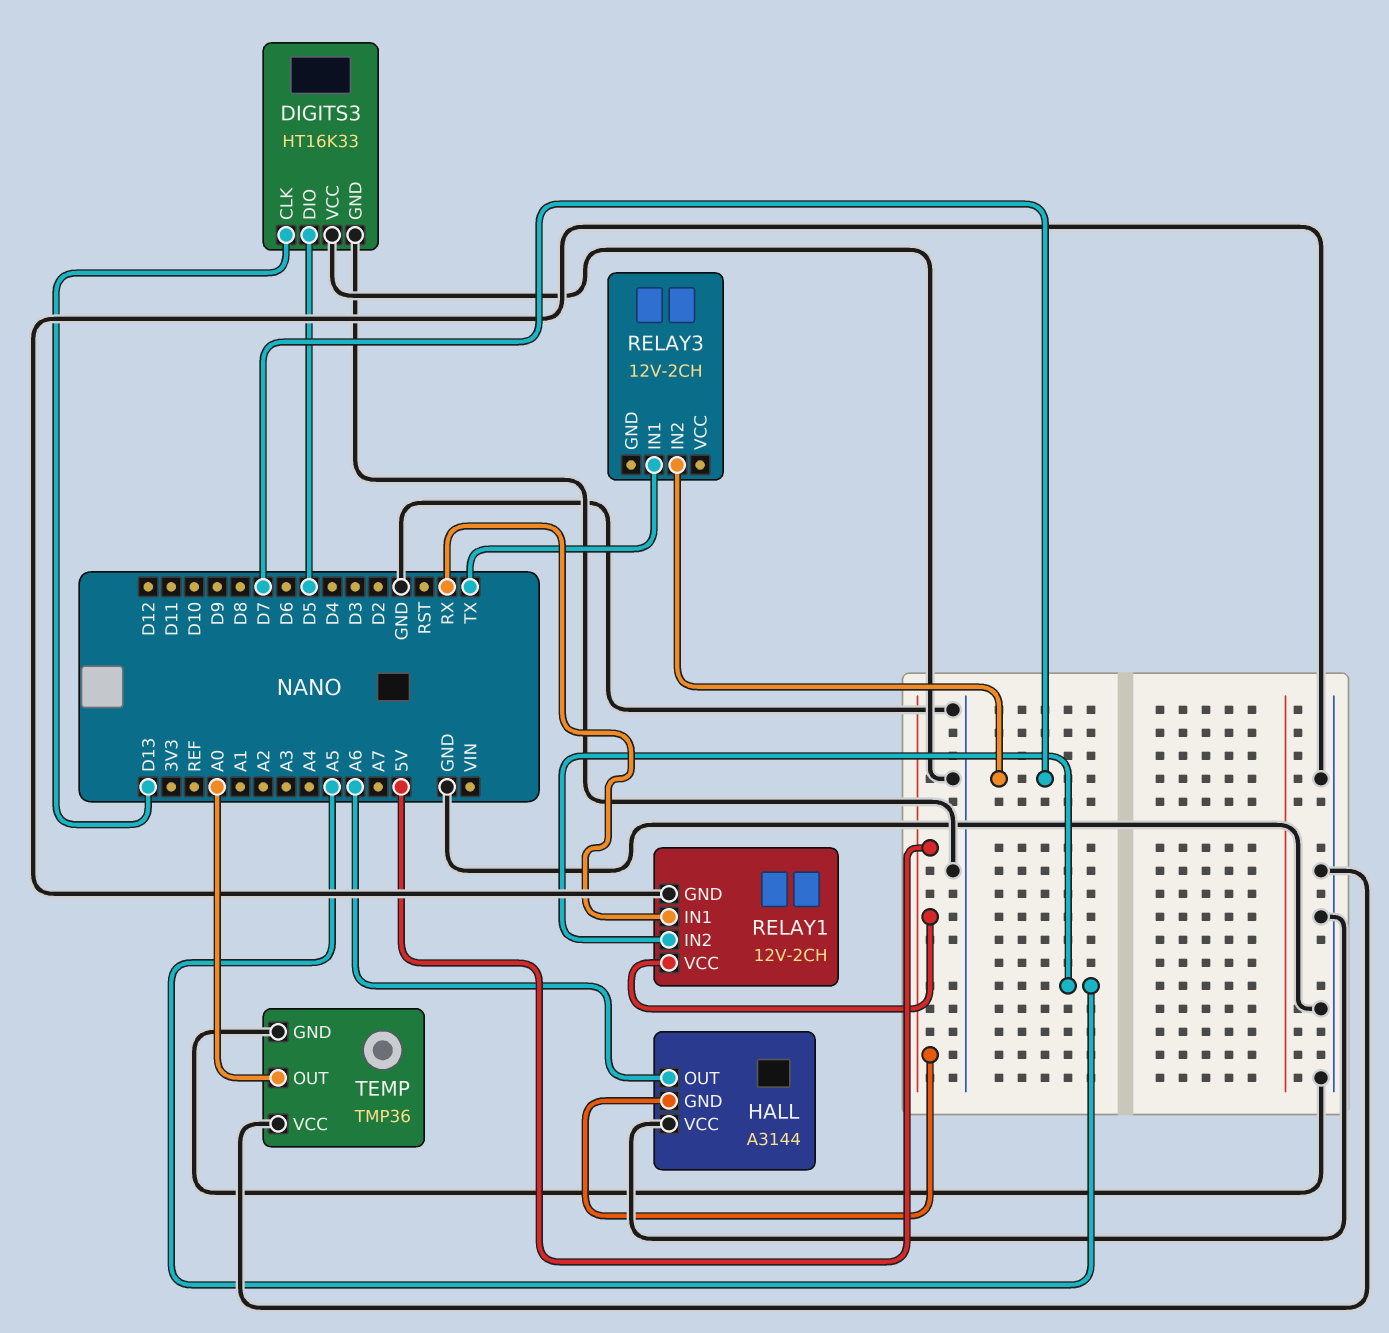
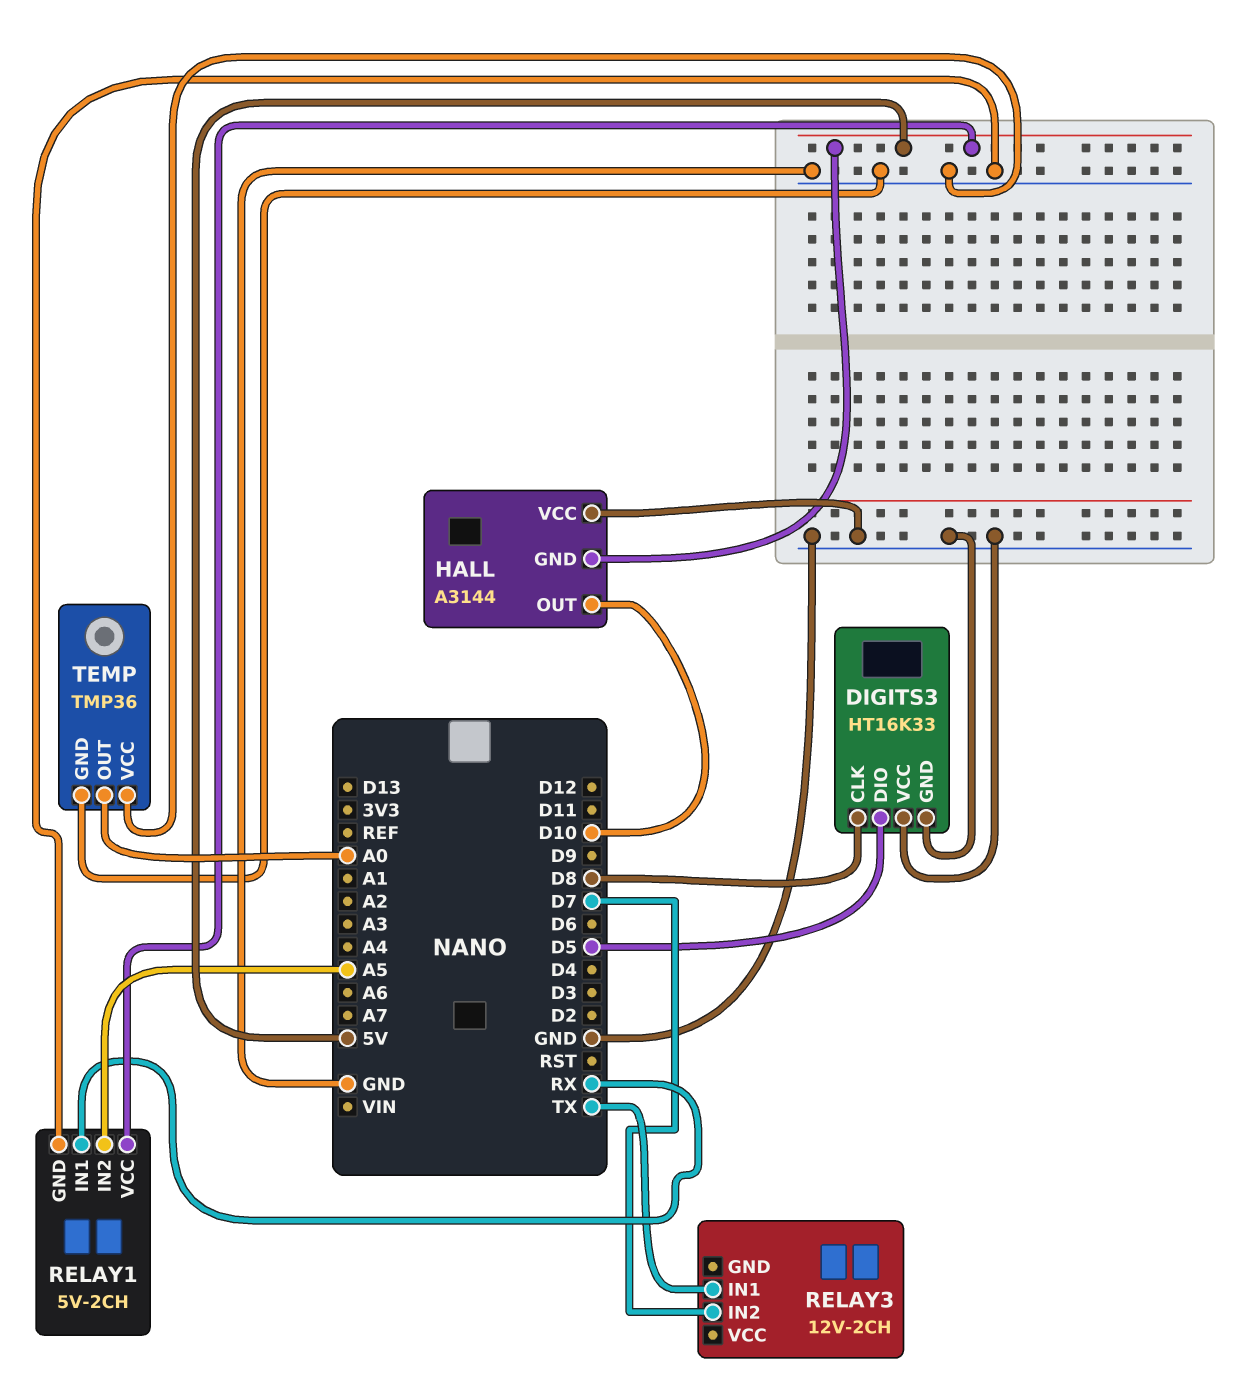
DIGITS3 pin CLK: D13 -> D8
HALL pin OUT: A6 -> D10
RELAY1: 12V-2CH -> 5V-2CH

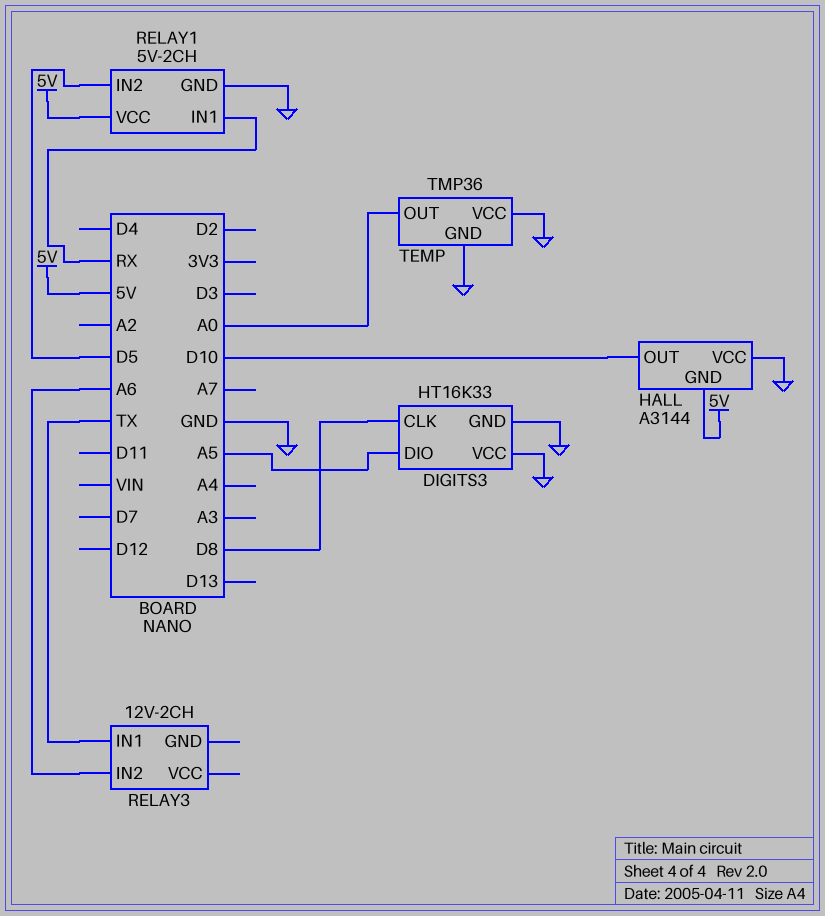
DIGITS3 pin DIO: D5 -> A5
RELAY1 pin IN2: A5 -> D5
RELAY3 pin IN2: D7 -> A6

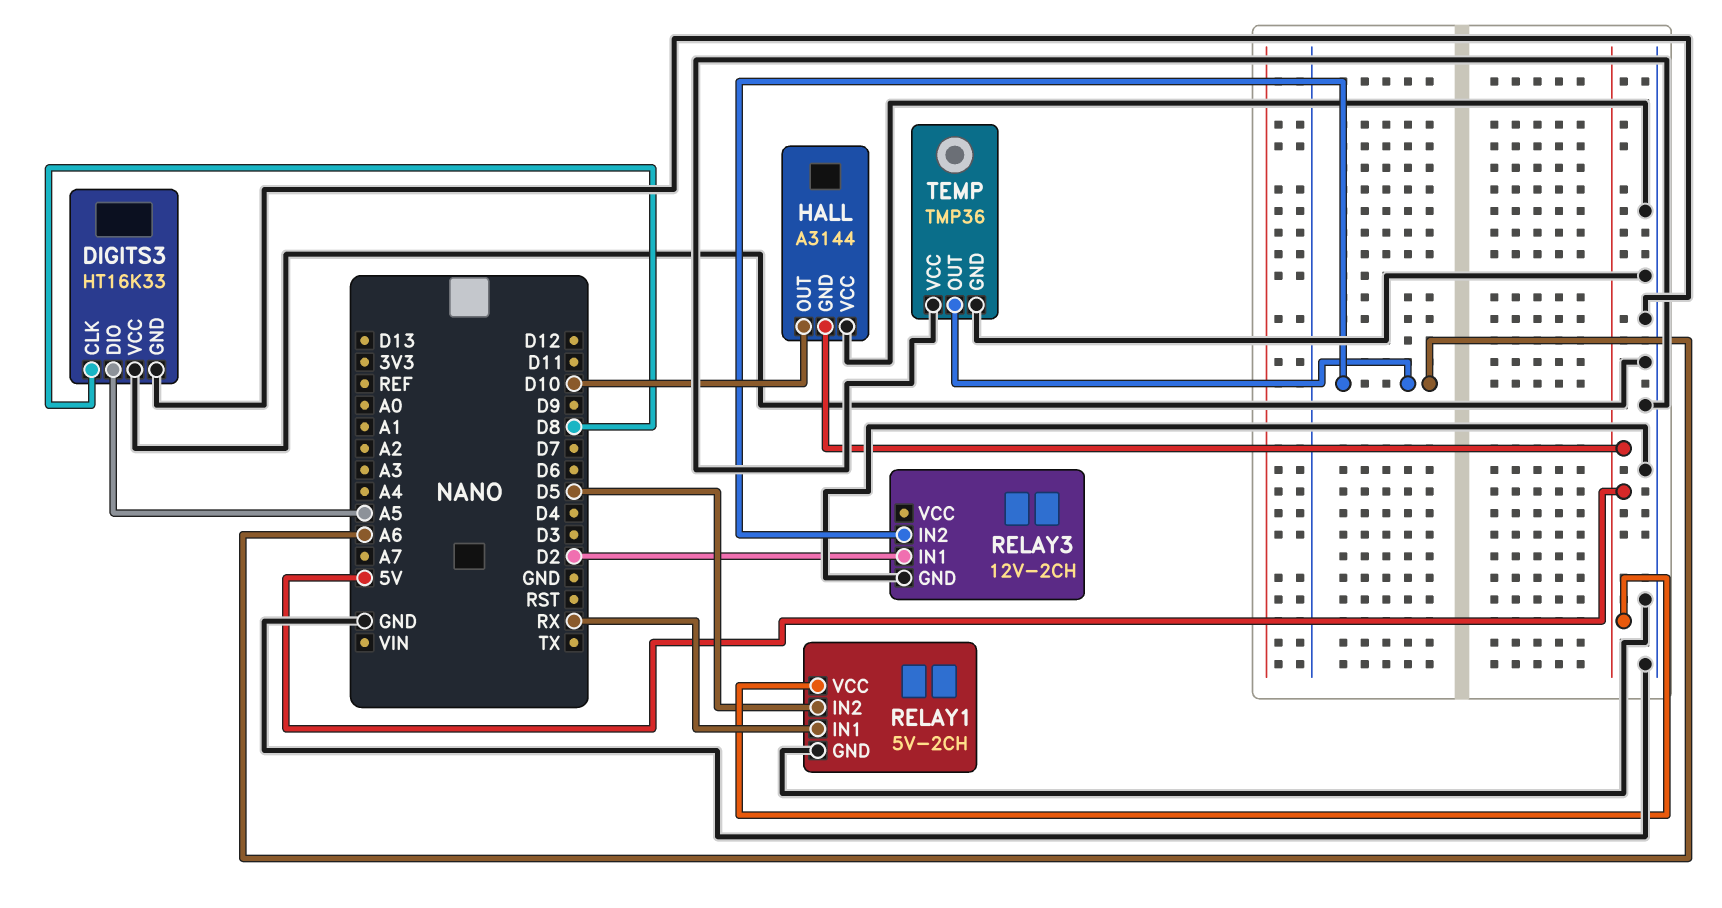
RELAY3 pin GND: none -> GND
RELAY3 pin IN1: TX -> D2
TEMP pin OUT: A0 -> A6

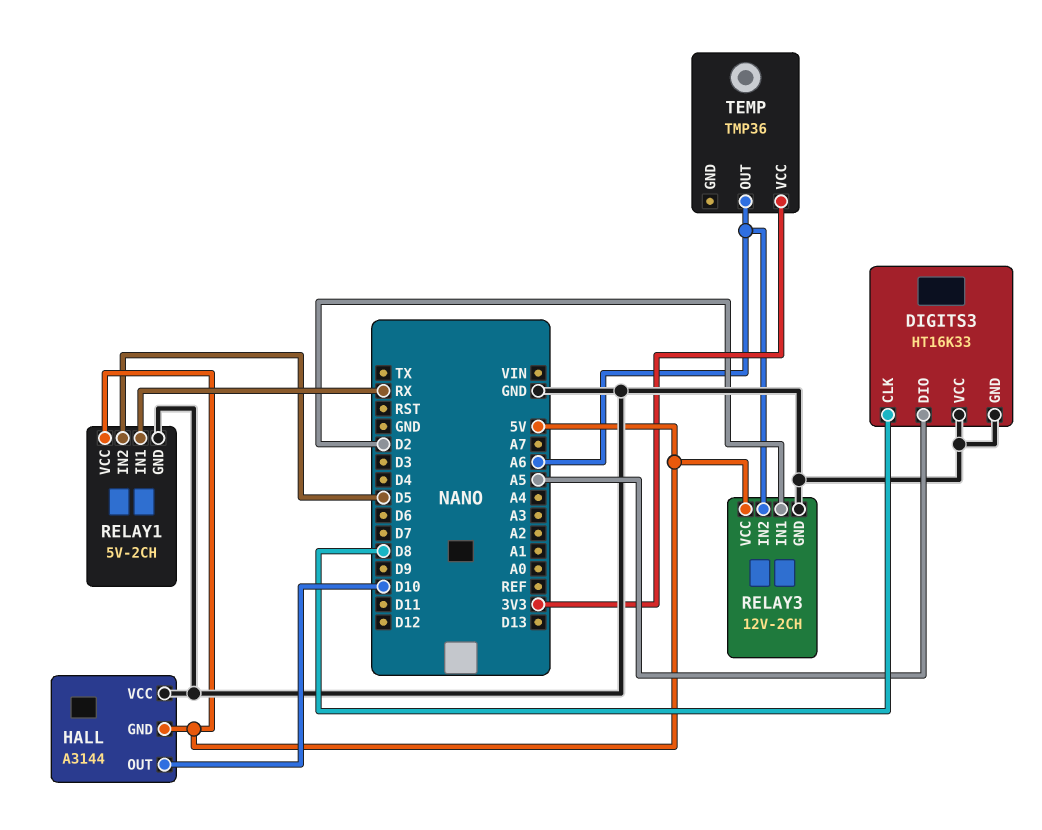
RELAY3 pin VCC: none -> 5V
TEMP pin GND: GND -> none
TEMP pin VCC: GND -> 3V3

